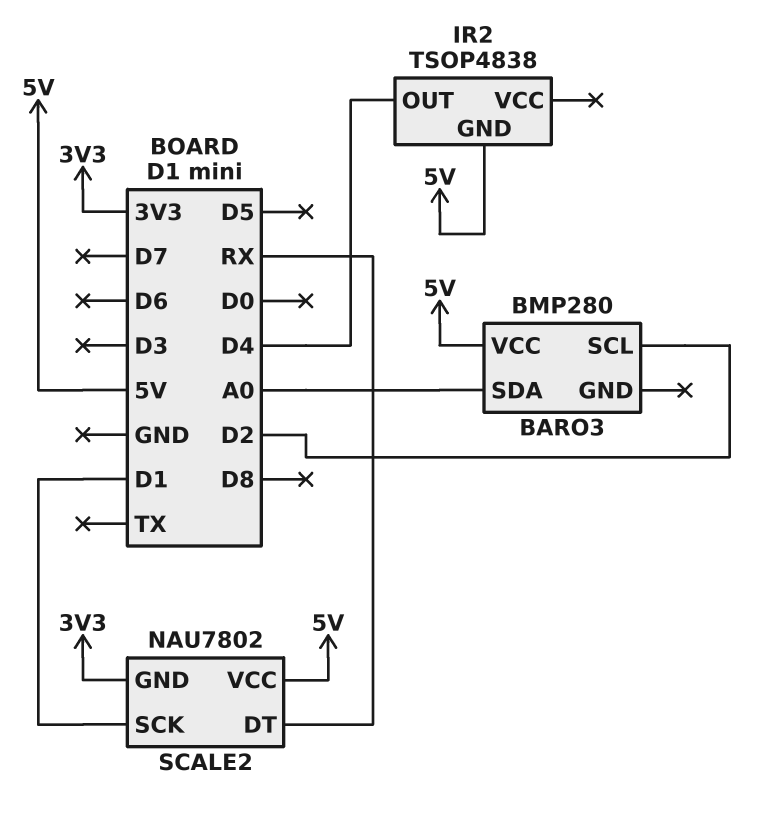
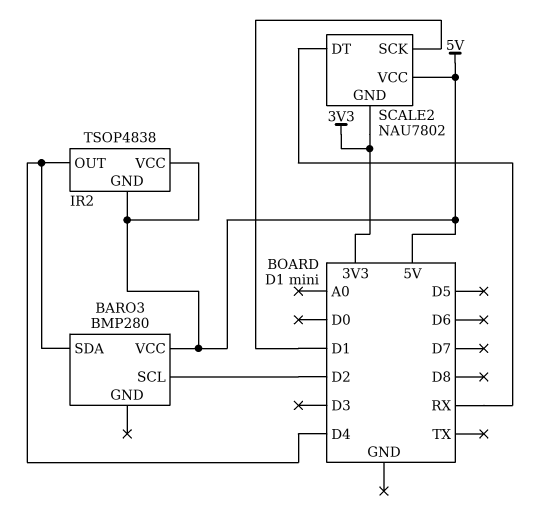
BARO3 pin SDA: A0 -> D4
IR2 pin VCC: none -> 5V

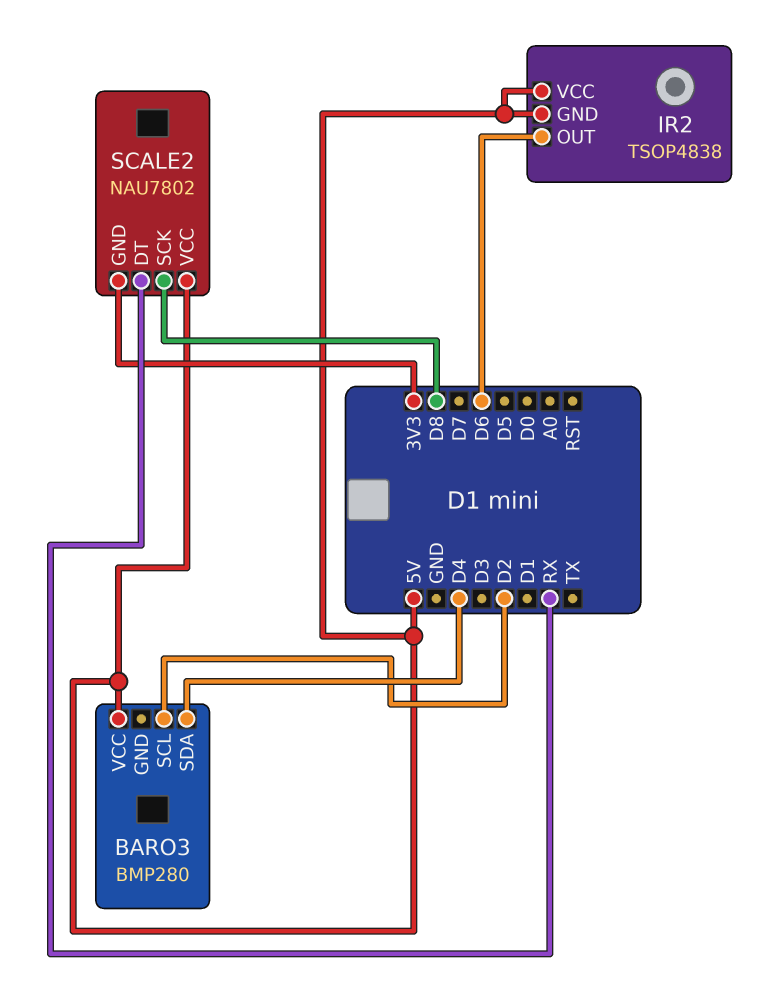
IR2 pin OUT: D4 -> D6
SCALE2 pin SCK: D1 -> D8

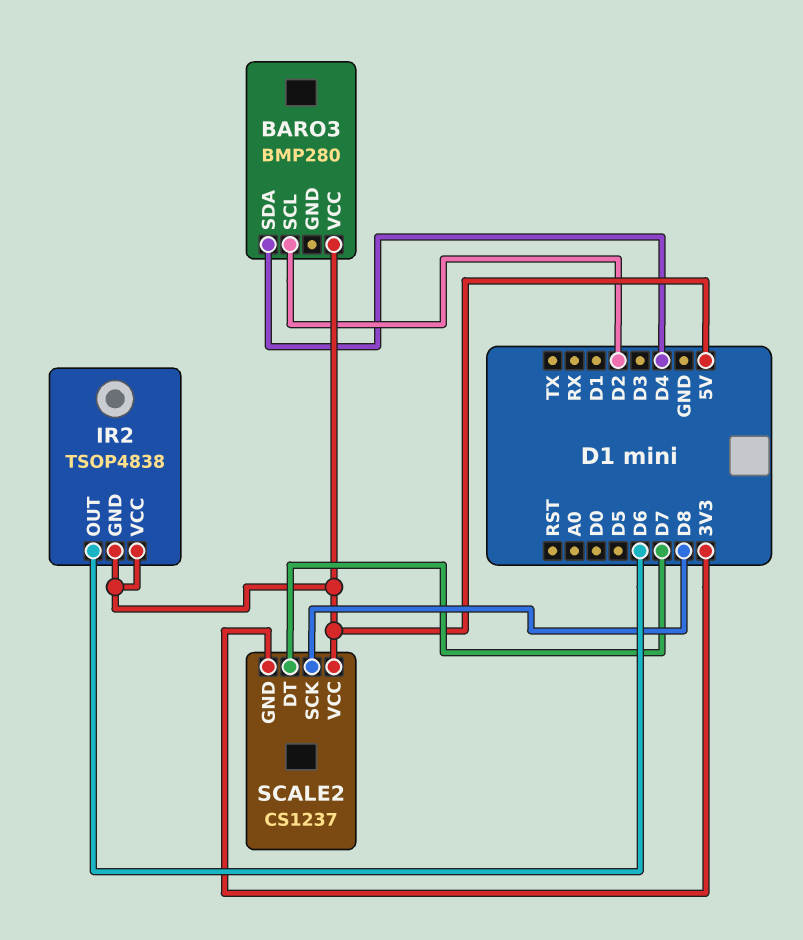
SCALE2: NAU7802 -> CS1237
SCALE2 pin DT: RX -> D7

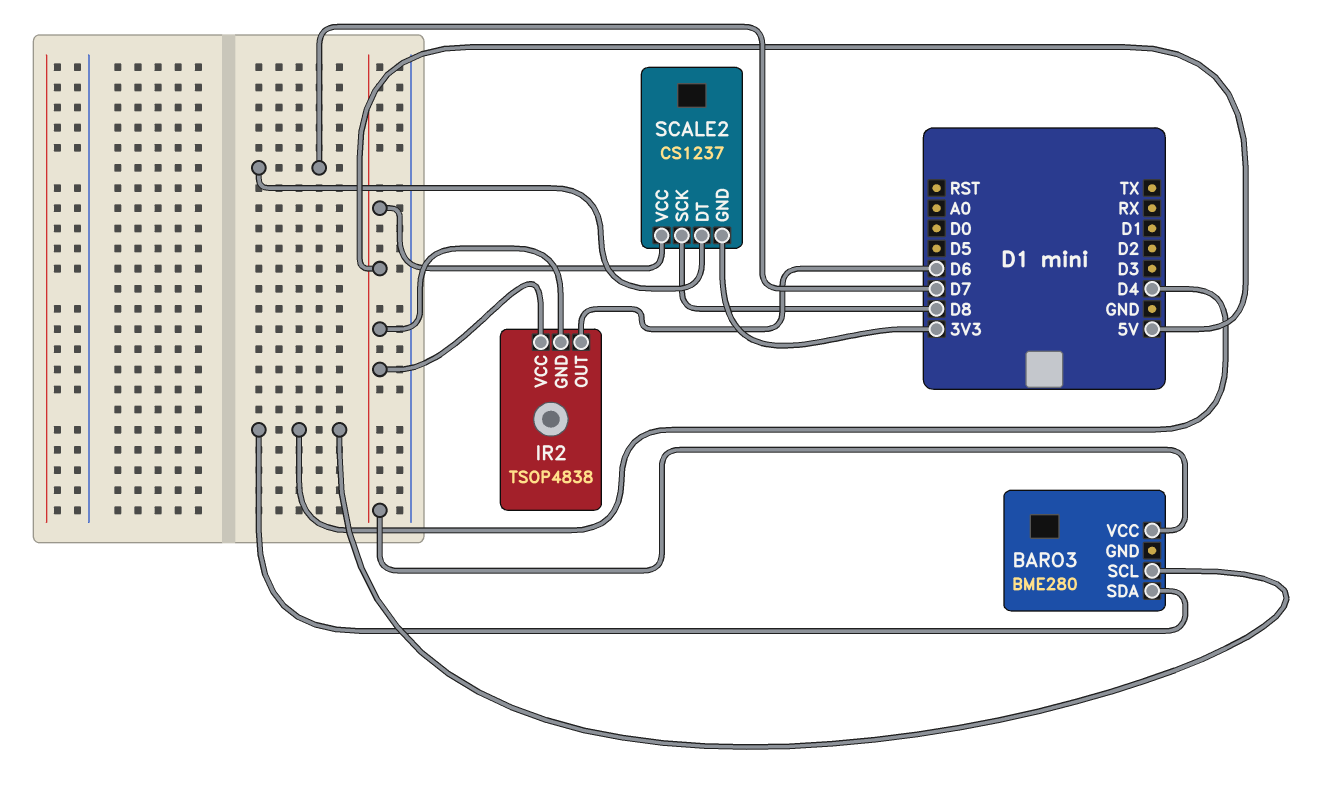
BARO3: BMP280 -> BME280
BARO3 pin SCL: D2 -> D4

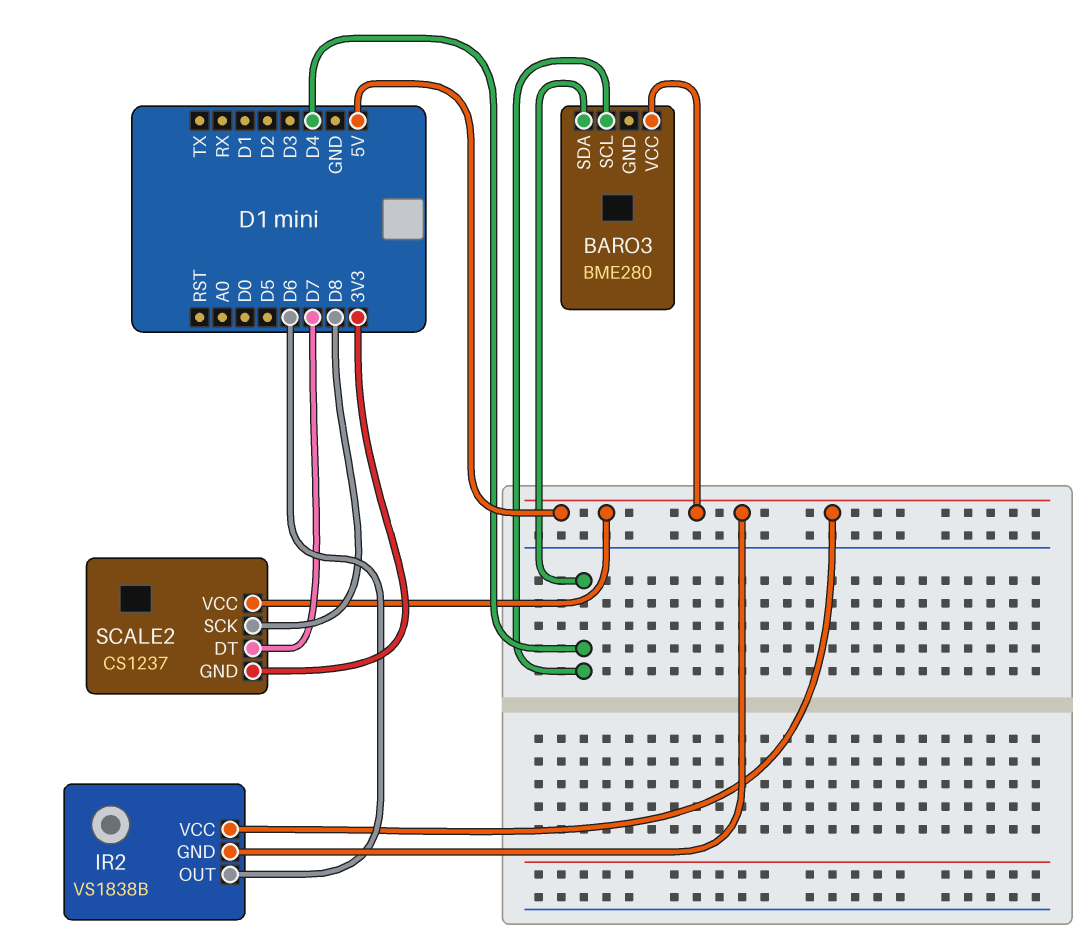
IR2: TSOP4838 -> VS1838B

